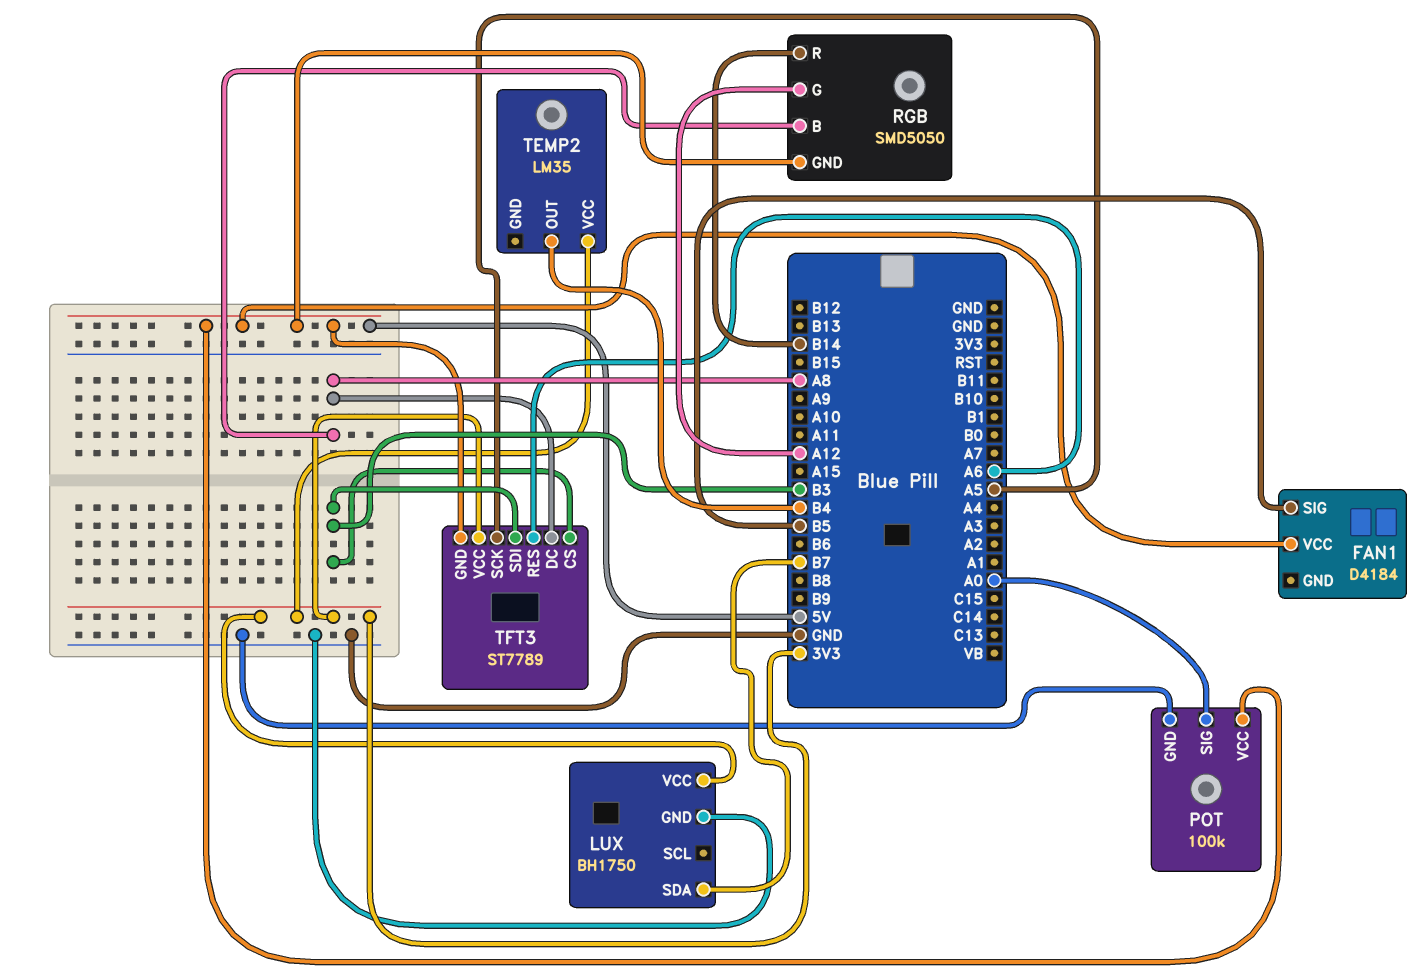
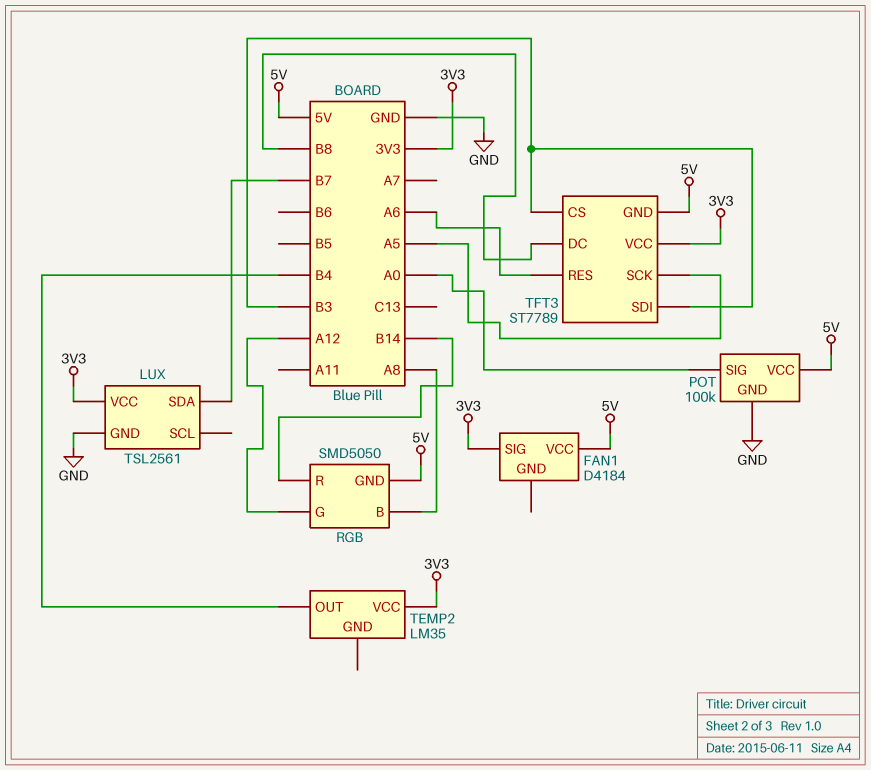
FAN1 pin SIG: B5 -> 3V3
LUX: BH1750 -> TSL2561
TFT3 pin DC: A8 -> B8

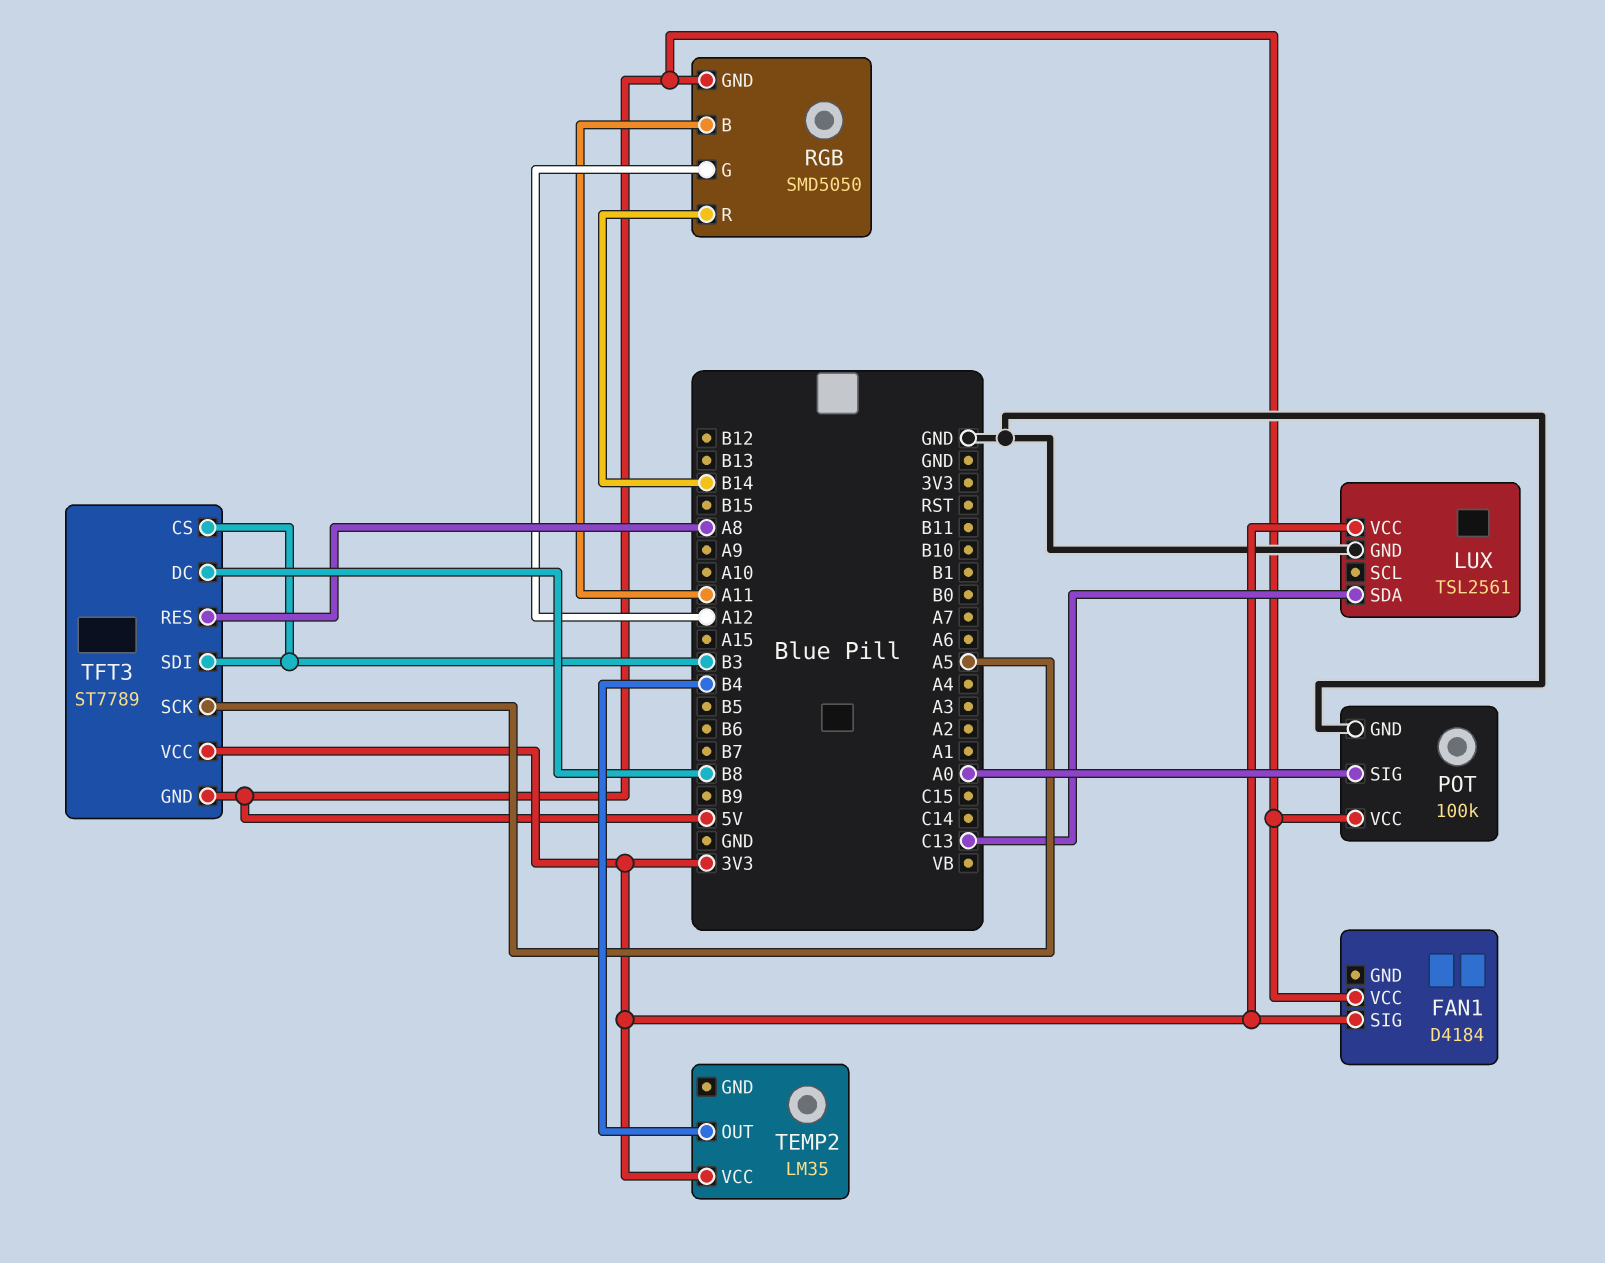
LUX pin SDA: B7 -> C13
RGB pin B: A8 -> A11
TFT3 pin RES: A6 -> A8

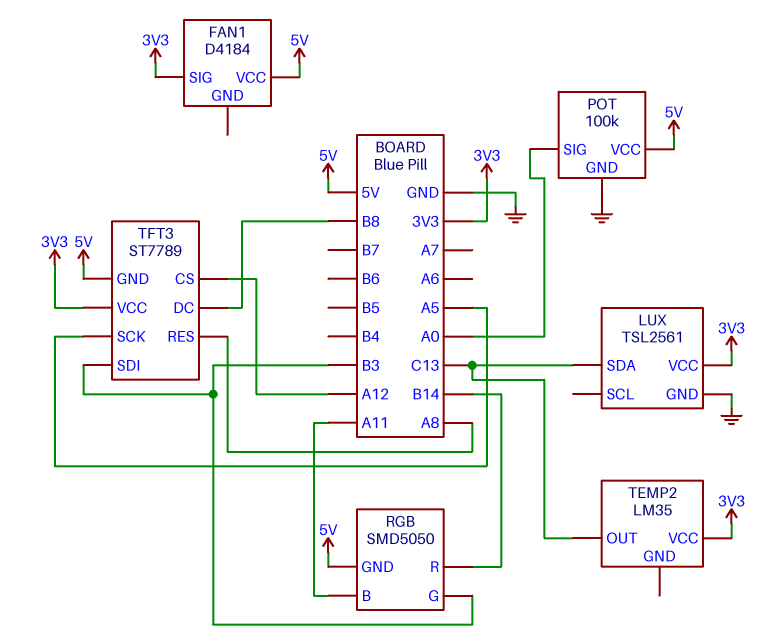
RGB pin G: A12 -> B3
TEMP2 pin OUT: B4 -> C13
TFT3 pin CS: B3 -> A12

